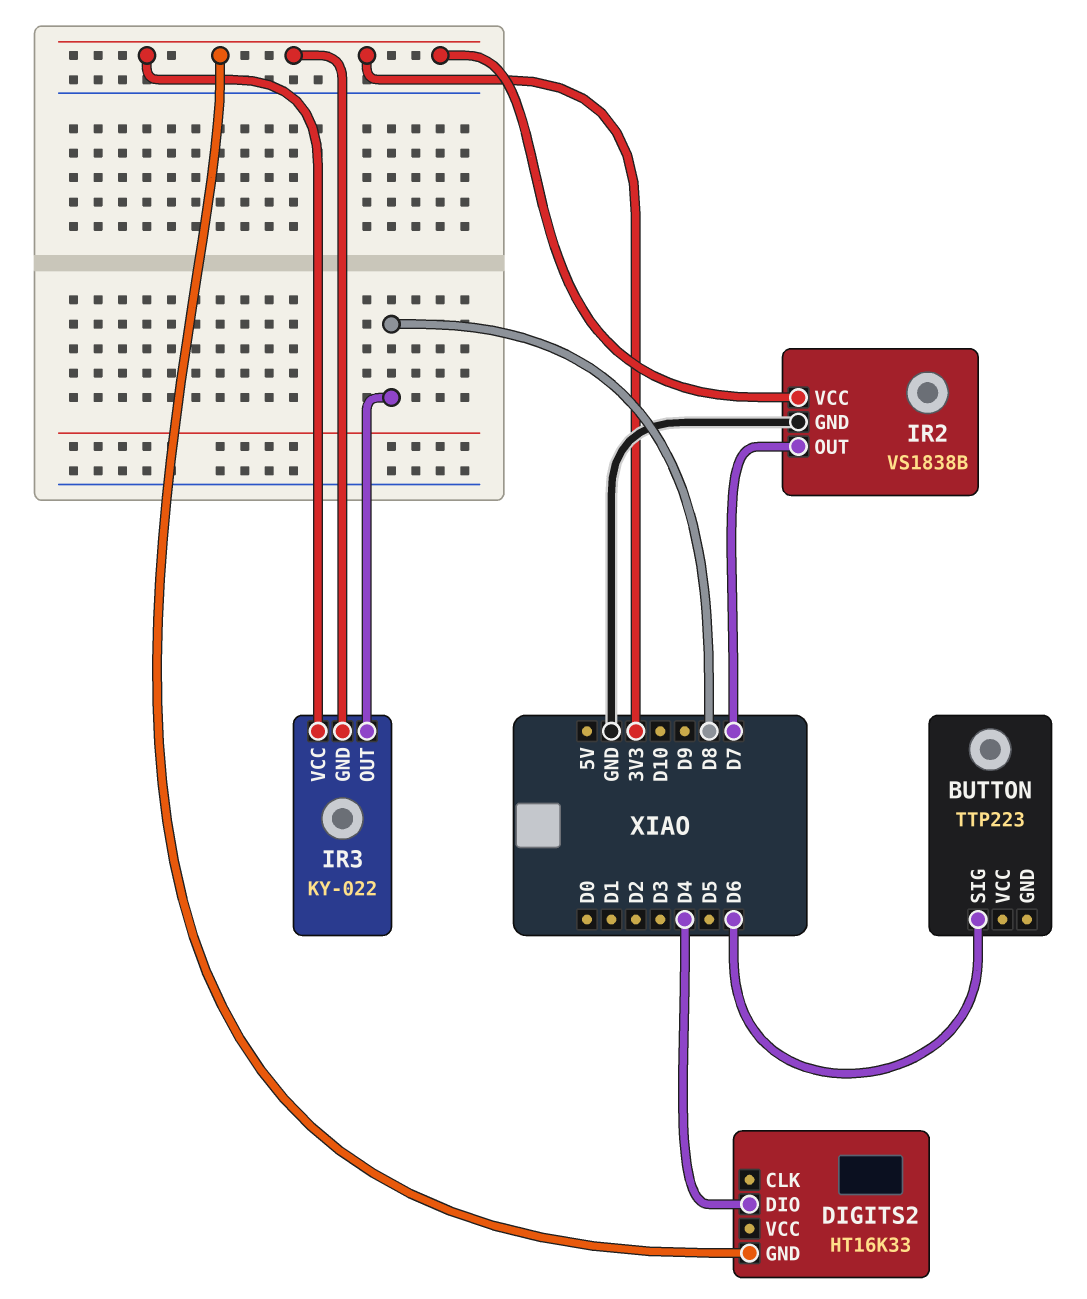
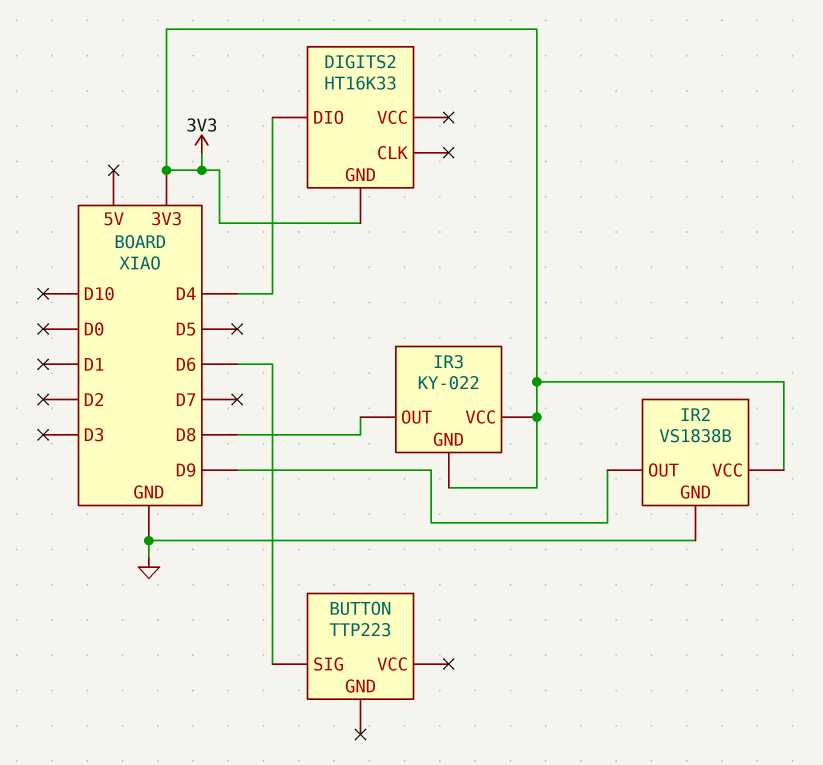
IR2 pin OUT: D7 -> D9

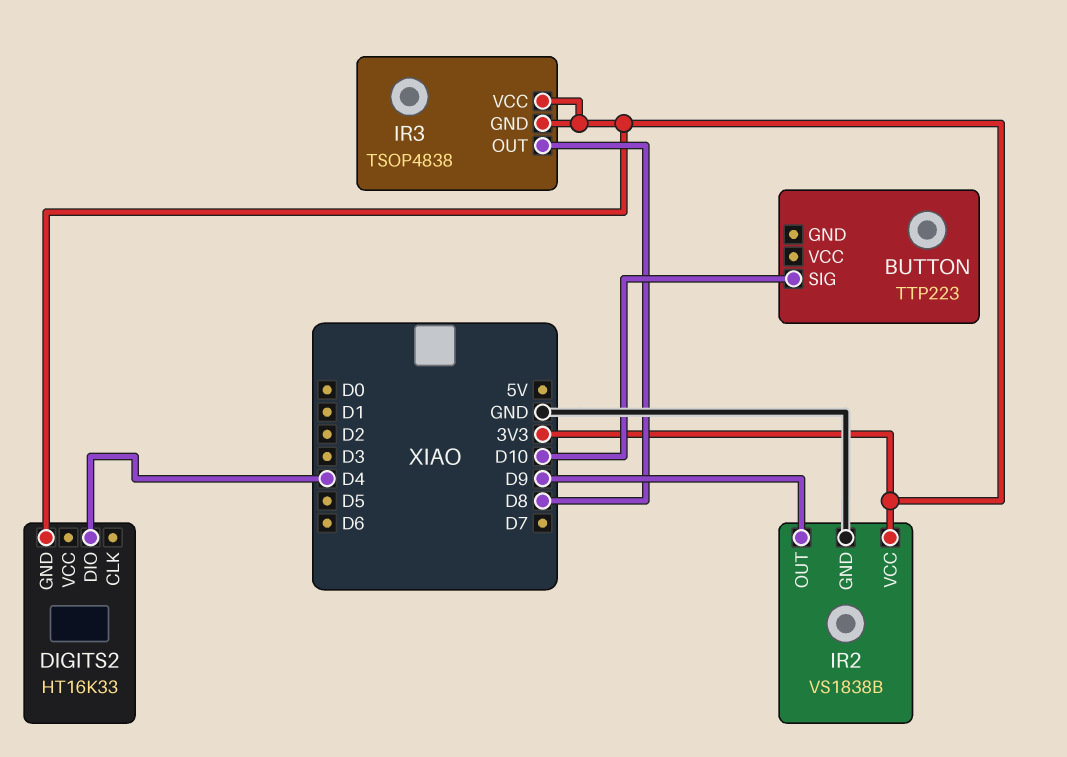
BUTTON pin SIG: D6 -> D10
IR3: KY-022 -> TSOP4838

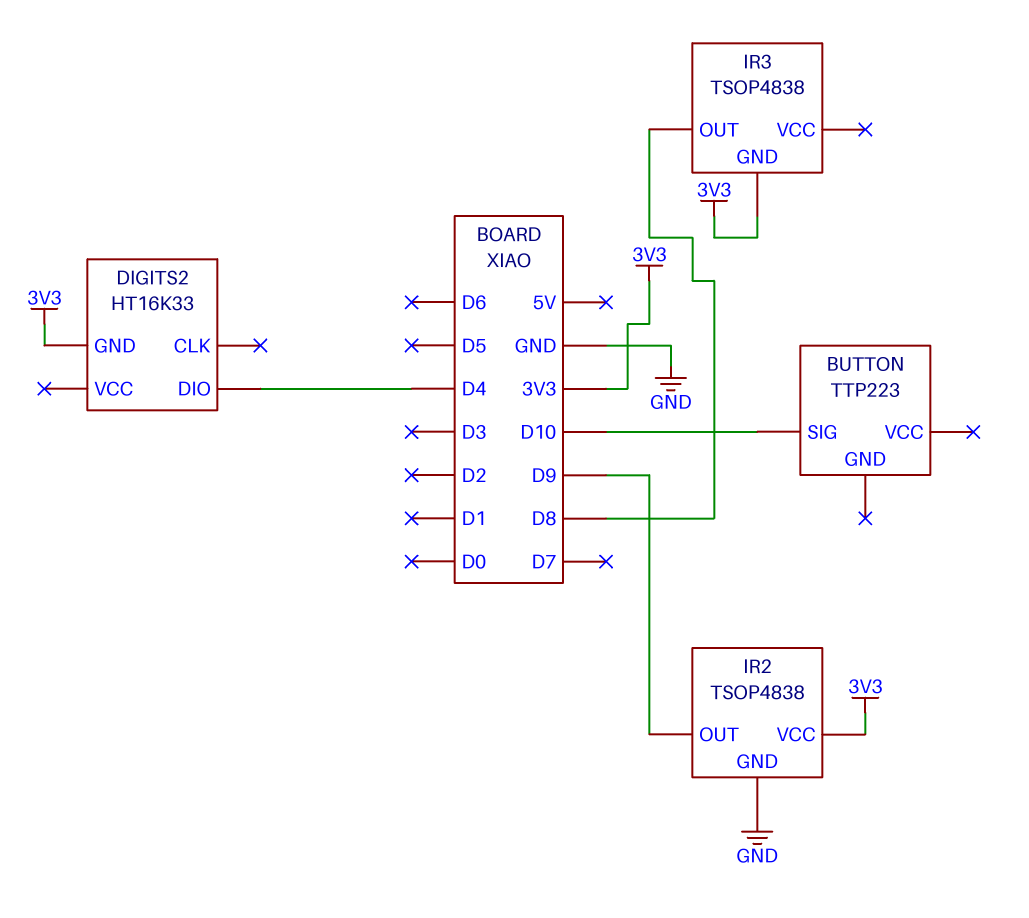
IR2: VS1838B -> TSOP4838
IR3 pin VCC: 3V3 -> none

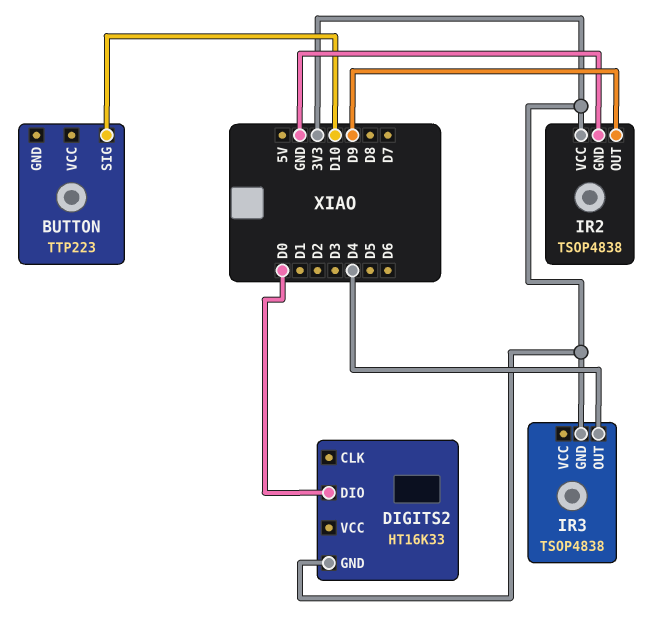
DIGITS2 pin DIO: D4 -> D0
IR3 pin OUT: D8 -> D4

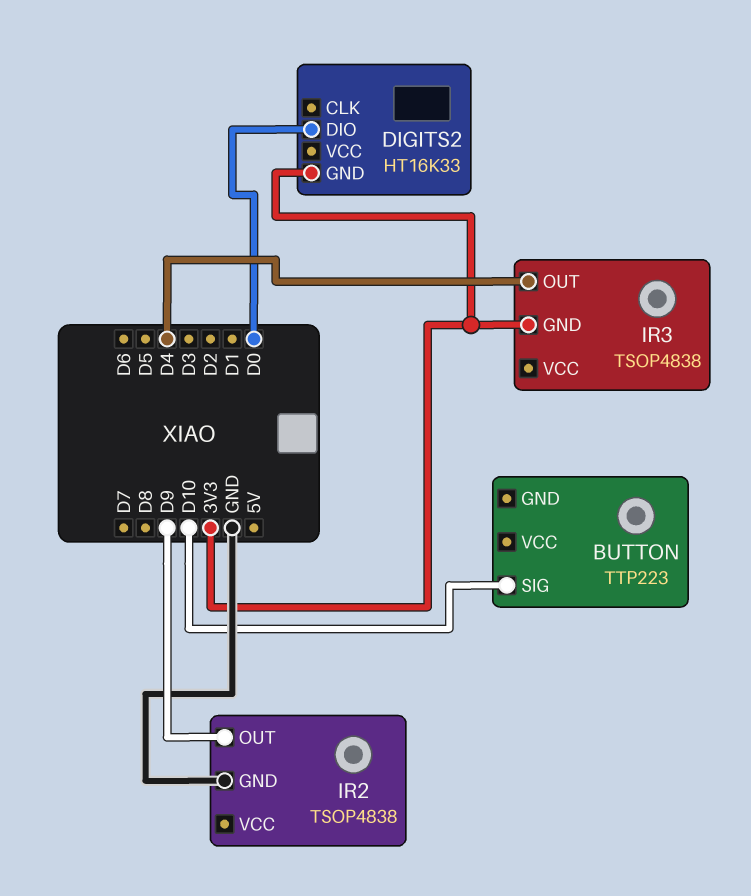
IR2 pin VCC: 3V3 -> none

